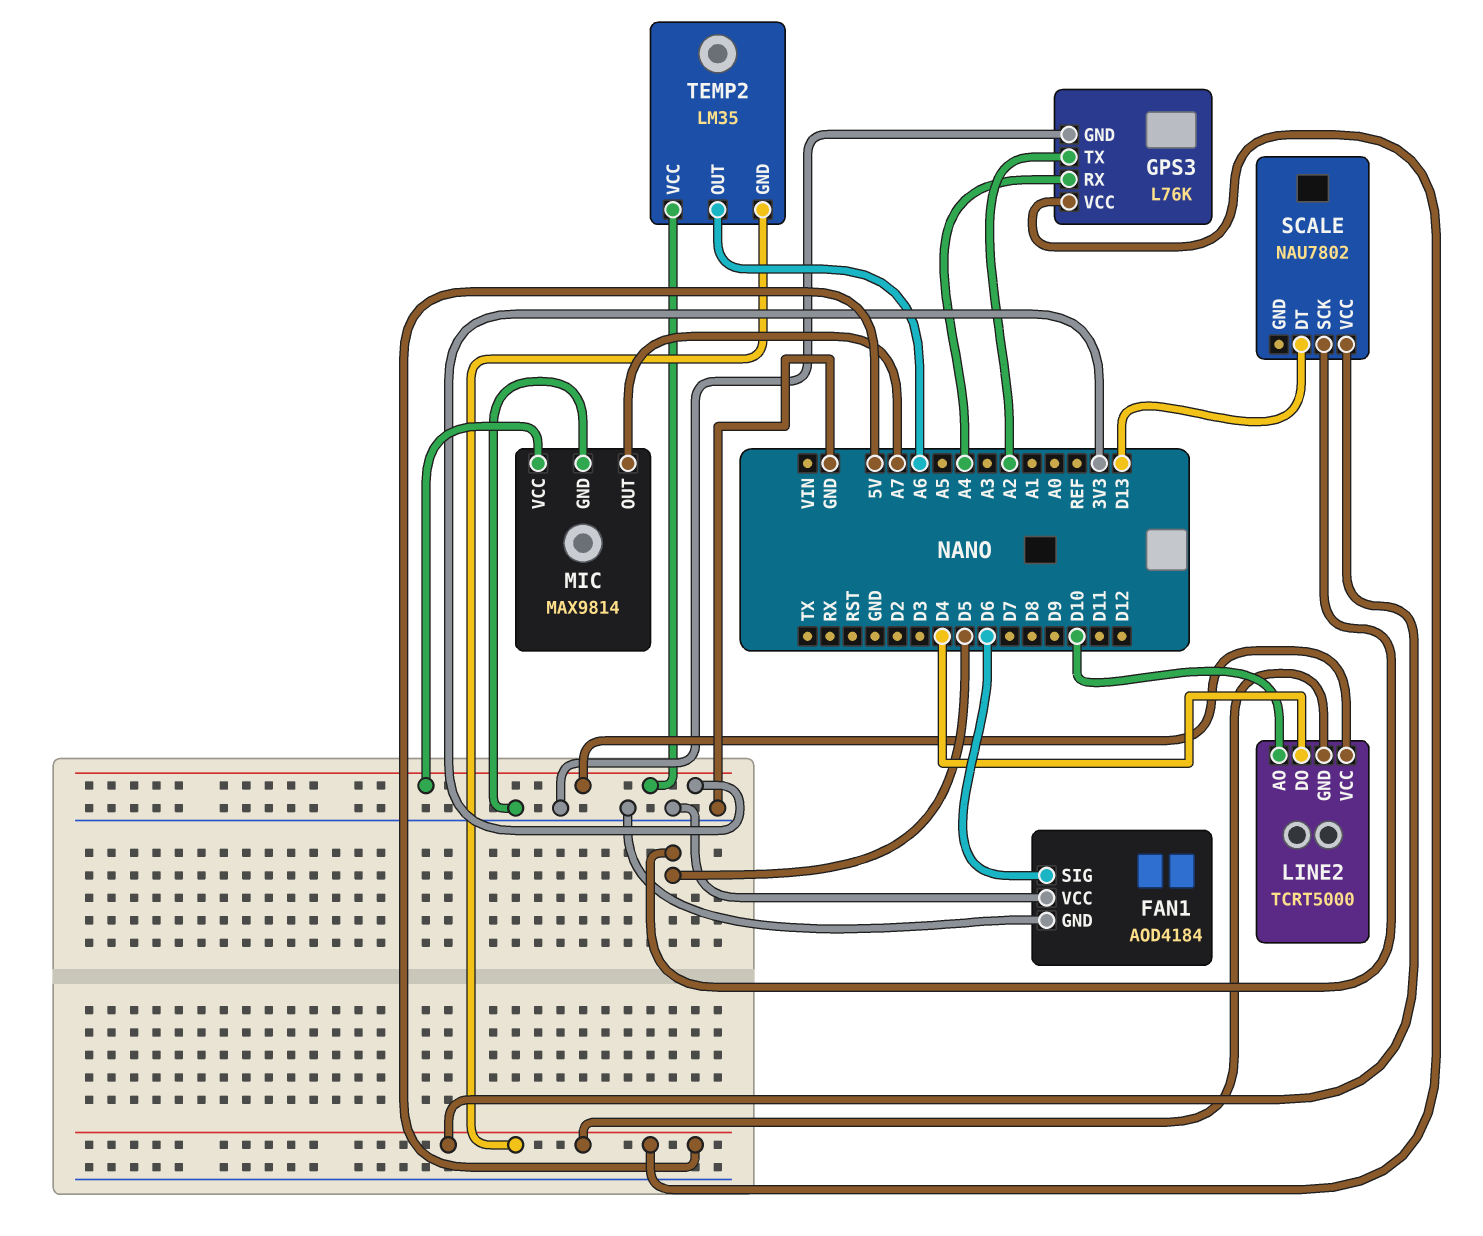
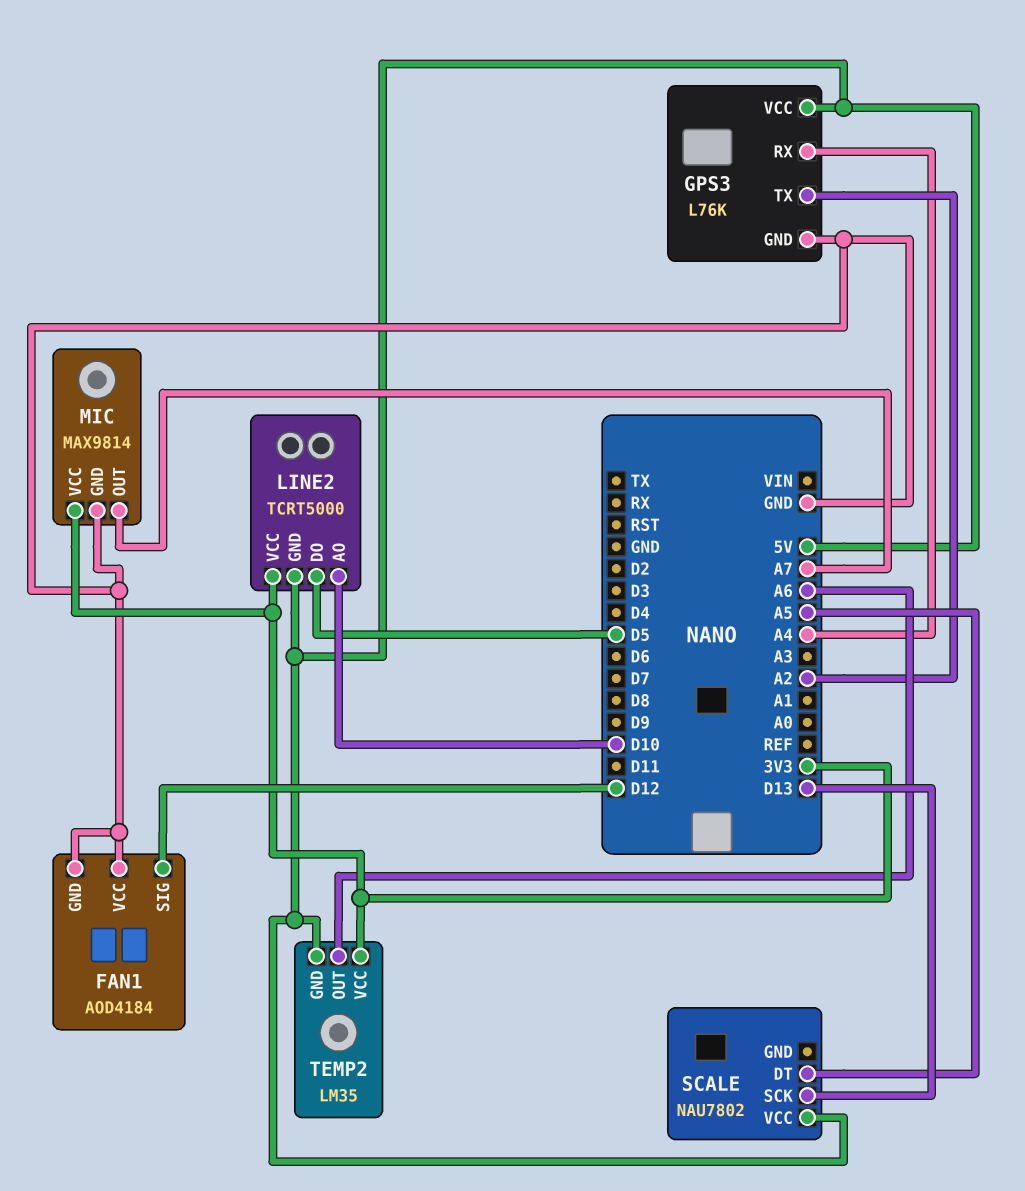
FAN1 pin SIG: D6 -> D12
LINE2 pin DO: D4 -> D5
SCALE pin DT: D13 -> A5
SCALE pin SCK: D5 -> D13

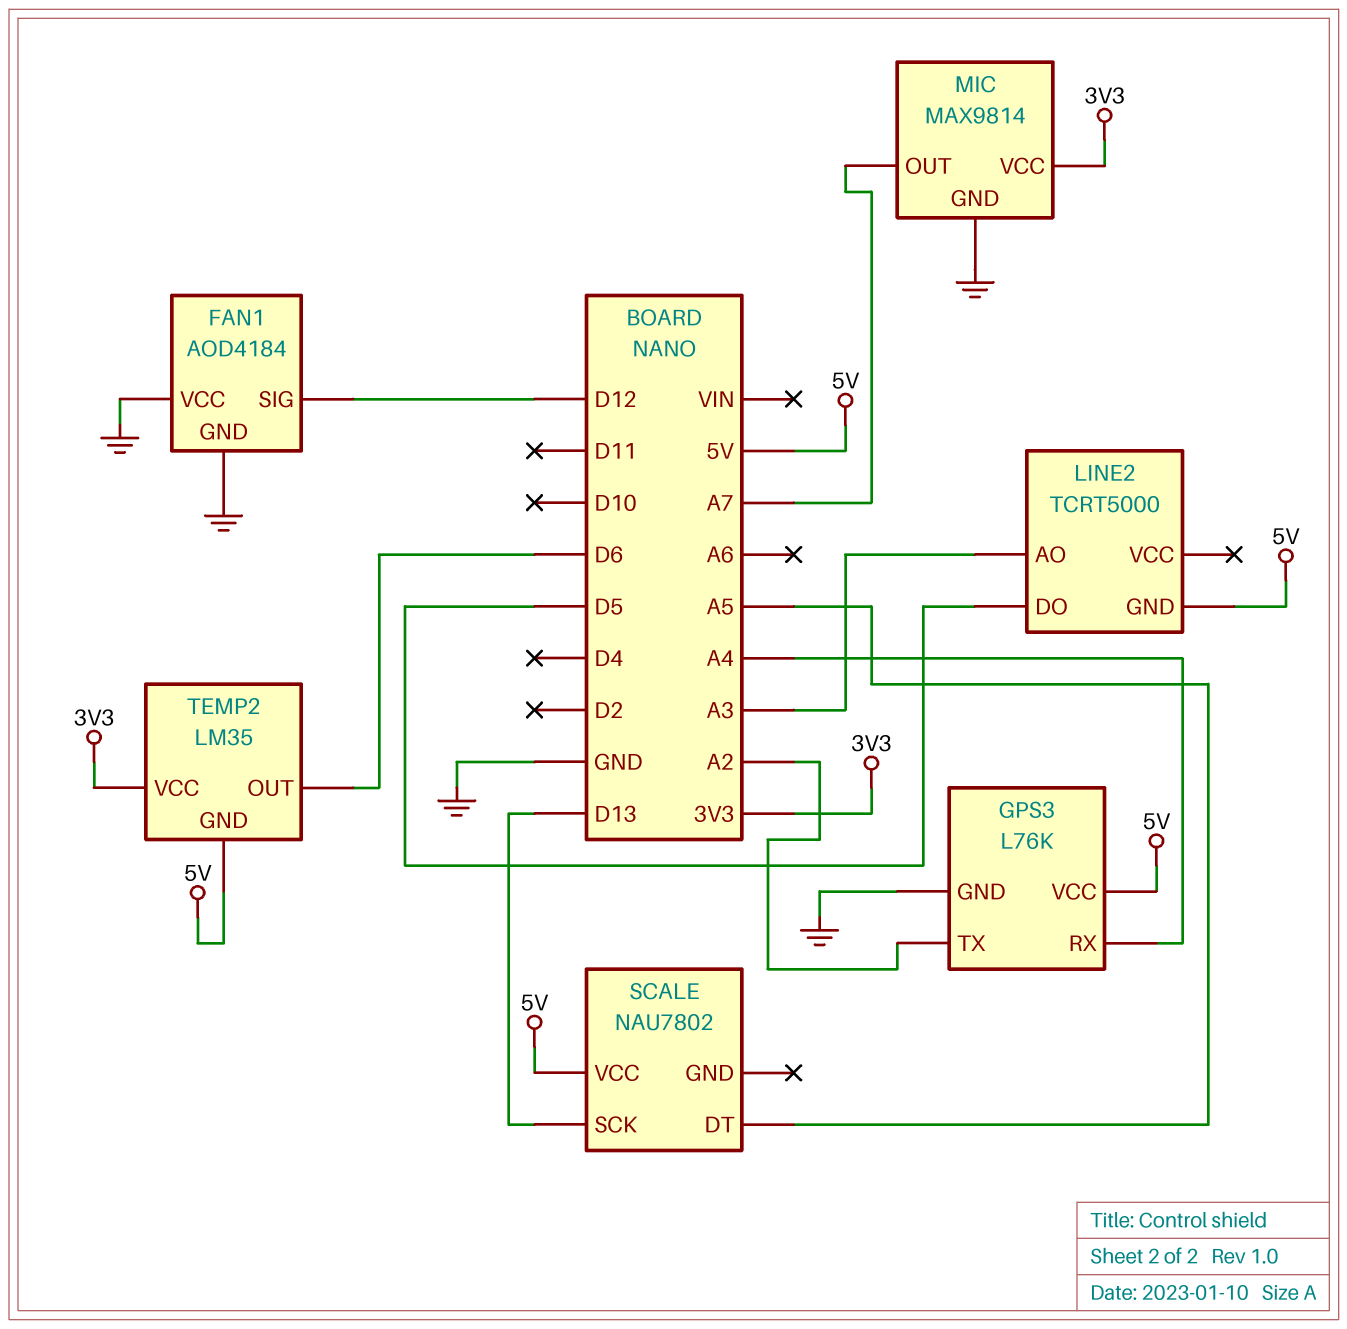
LINE2 pin AO: D10 -> A3
LINE2 pin VCC: 3V3 -> none
TEMP2 pin OUT: A6 -> D6

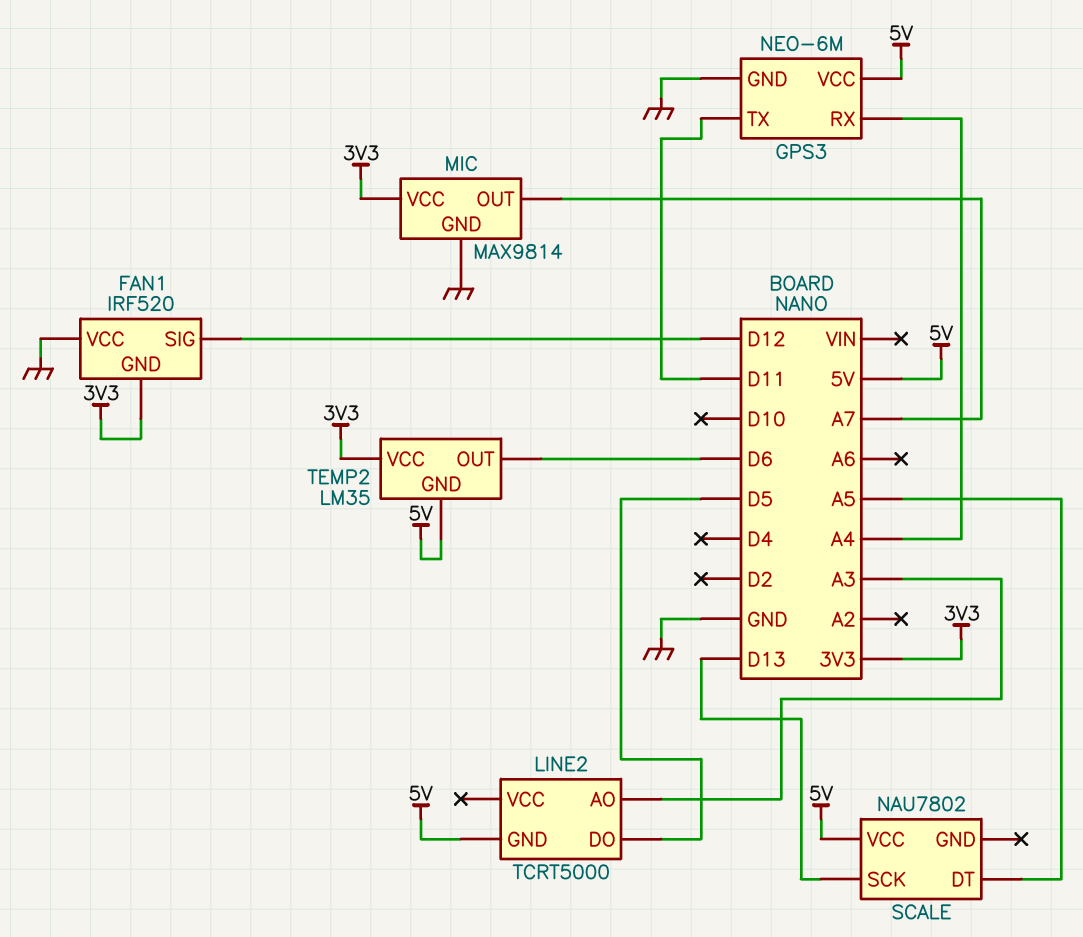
FAN1: AOD4184 -> IRF520
FAN1 pin GND: GND -> 3V3
GPS3: L76K -> NEO-6M
GPS3 pin TX: A2 -> D11

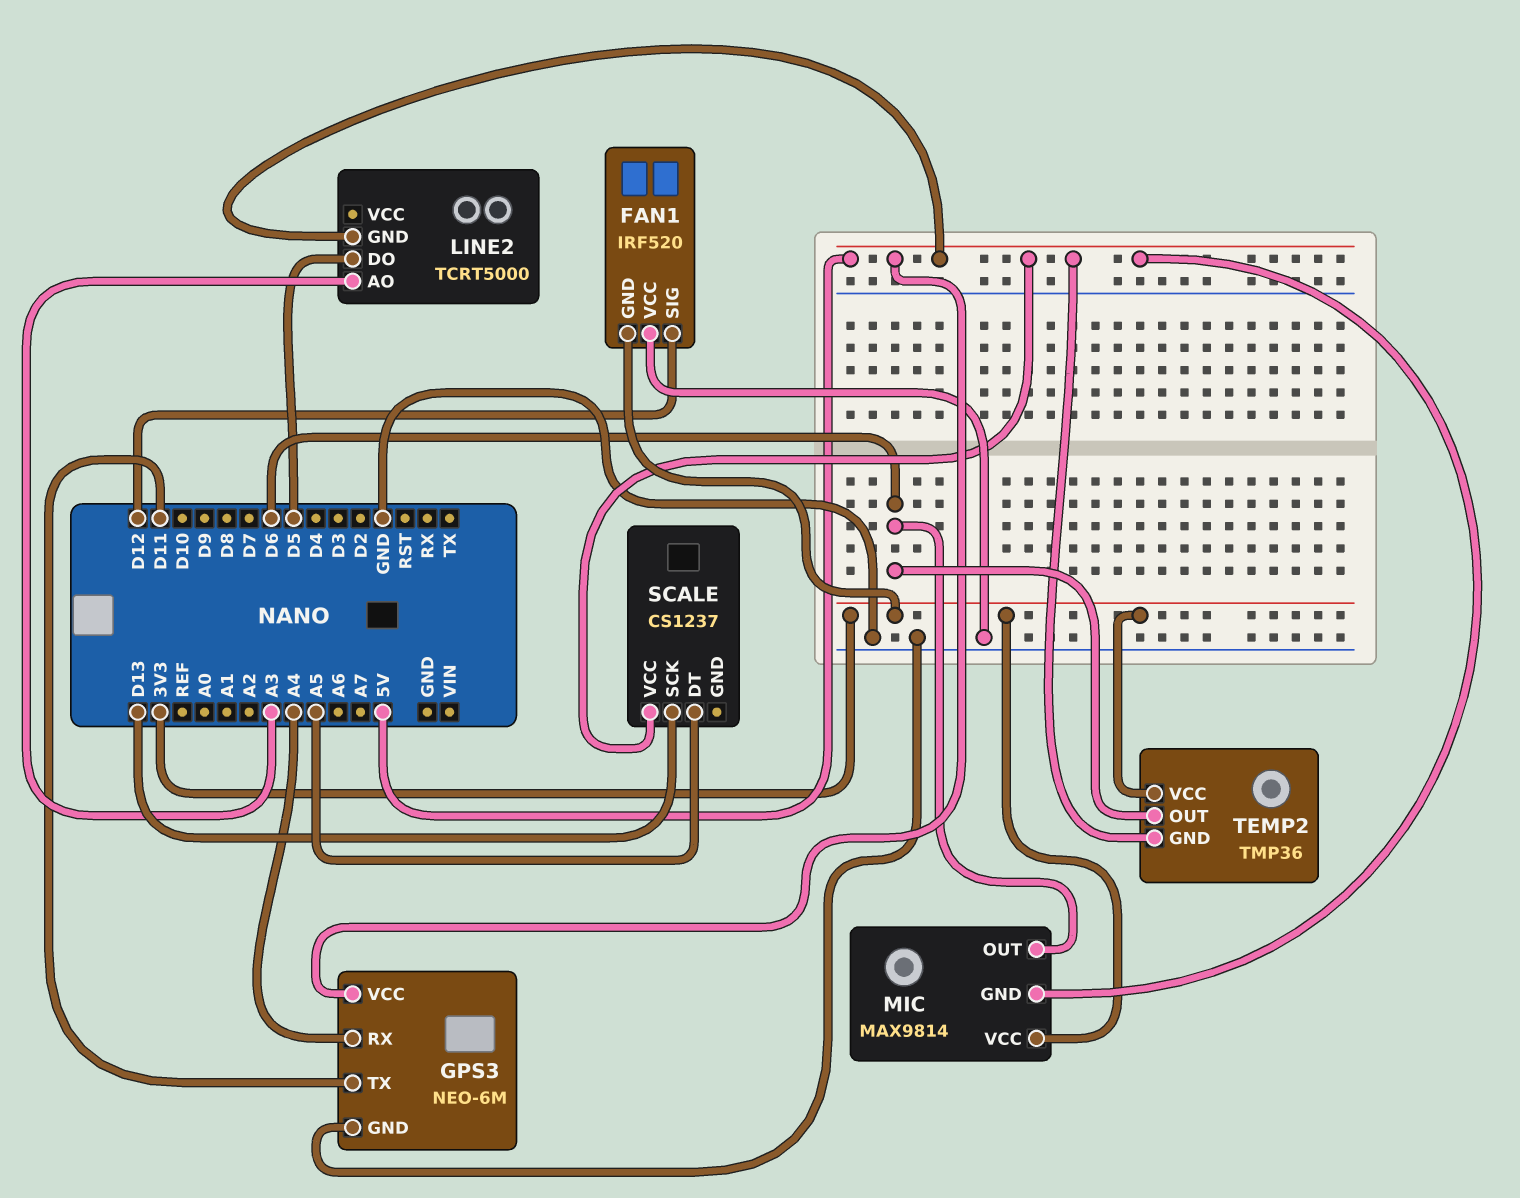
MIC pin GND: GND -> 5V
MIC pin OUT: A7 -> D6
SCALE: NAU7802 -> CS1237
TEMP2: LM35 -> TMP36

